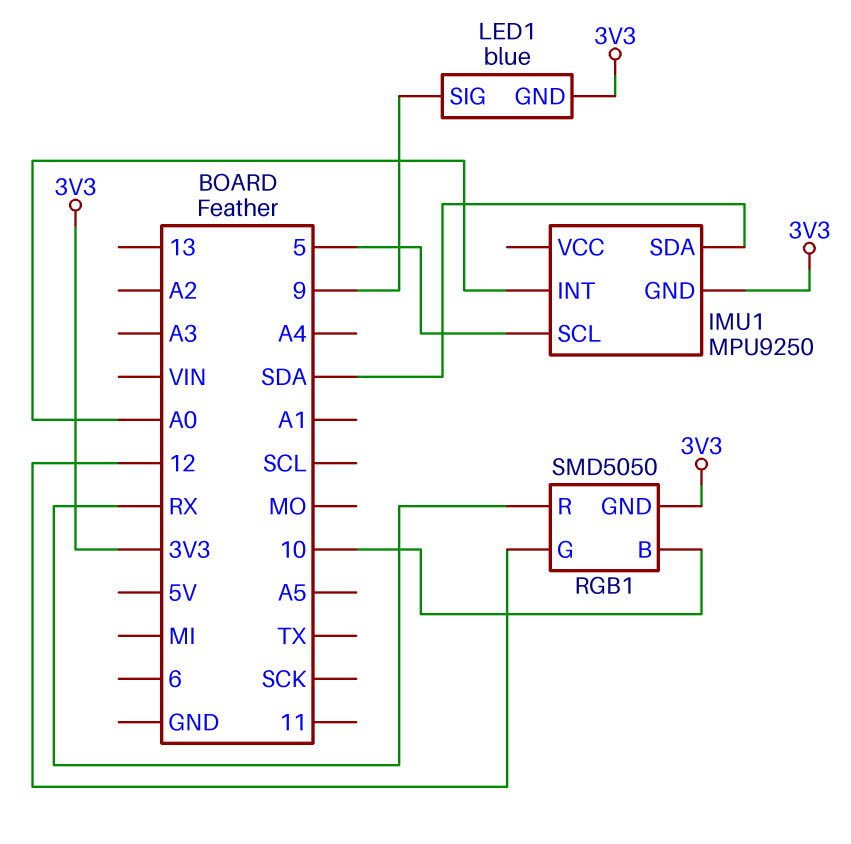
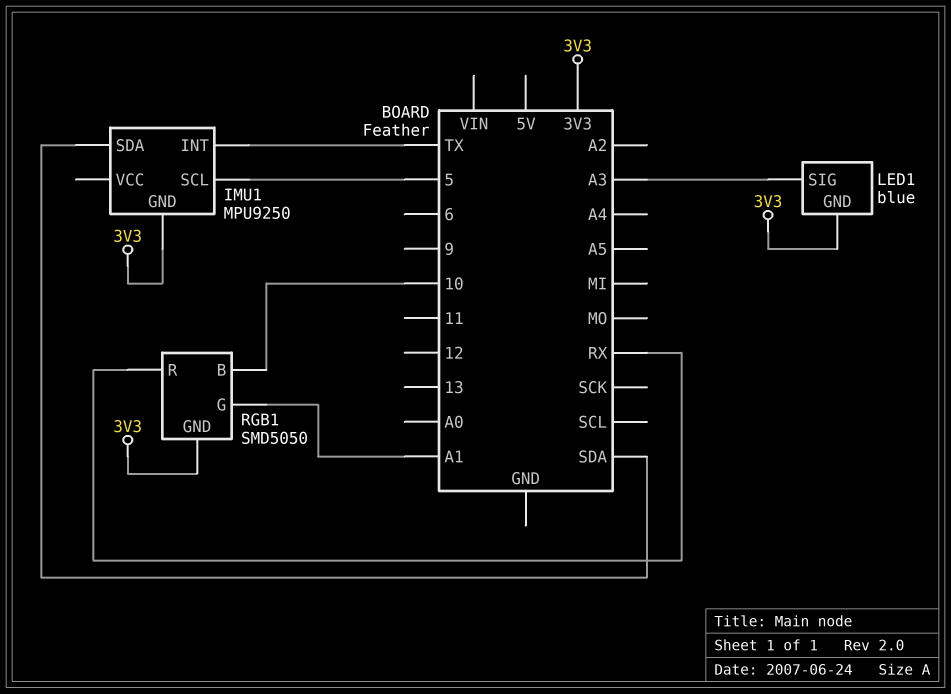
IMU1 pin INT: A0 -> TX
LED1 pin SIG: 9 -> A3
RGB1 pin G: 12 -> A1

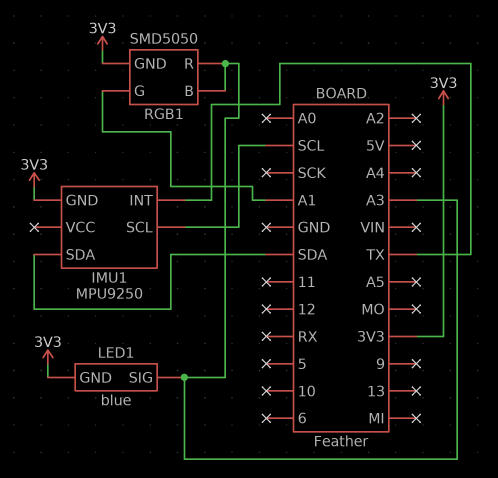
IMU1 pin SCL: 5 -> SCL
RGB1 pin B: 10 -> A3
RGB1 pin R: RX -> A3

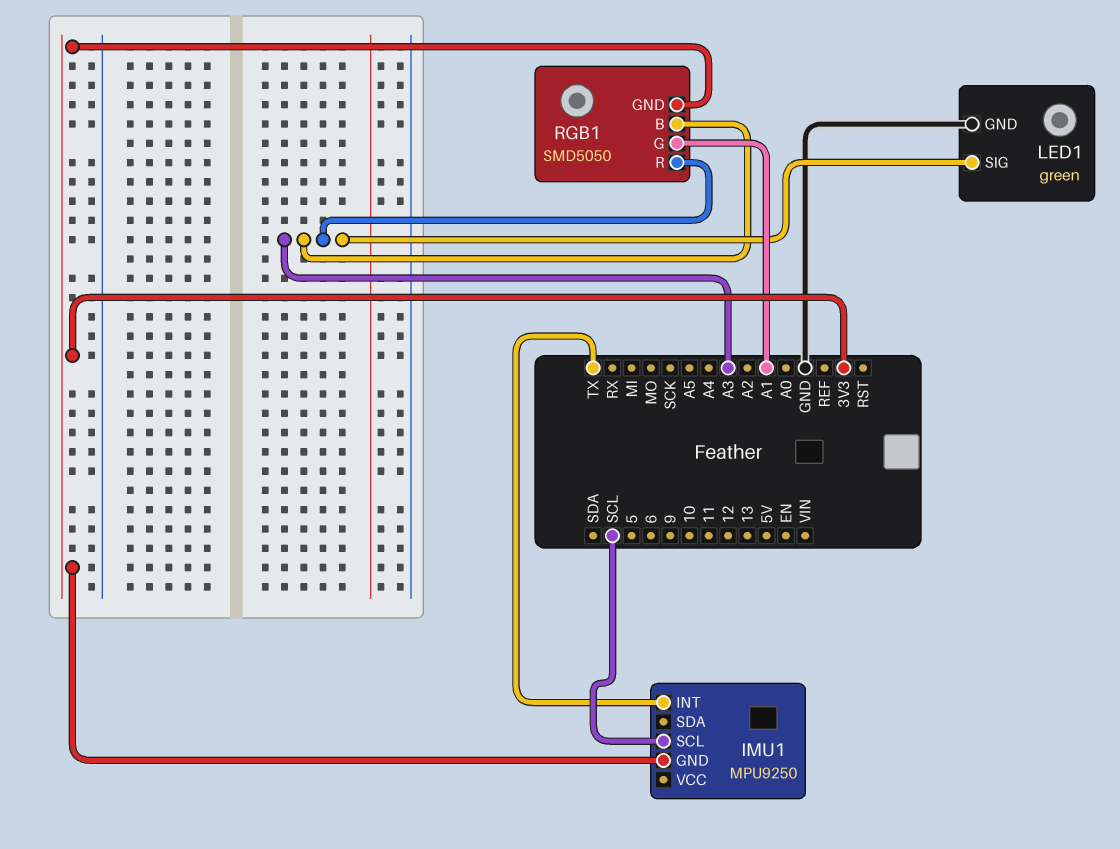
IMU1 pin SDA: SDA -> none
LED1: blue -> green
LED1 pin GND: 3V3 -> GND

